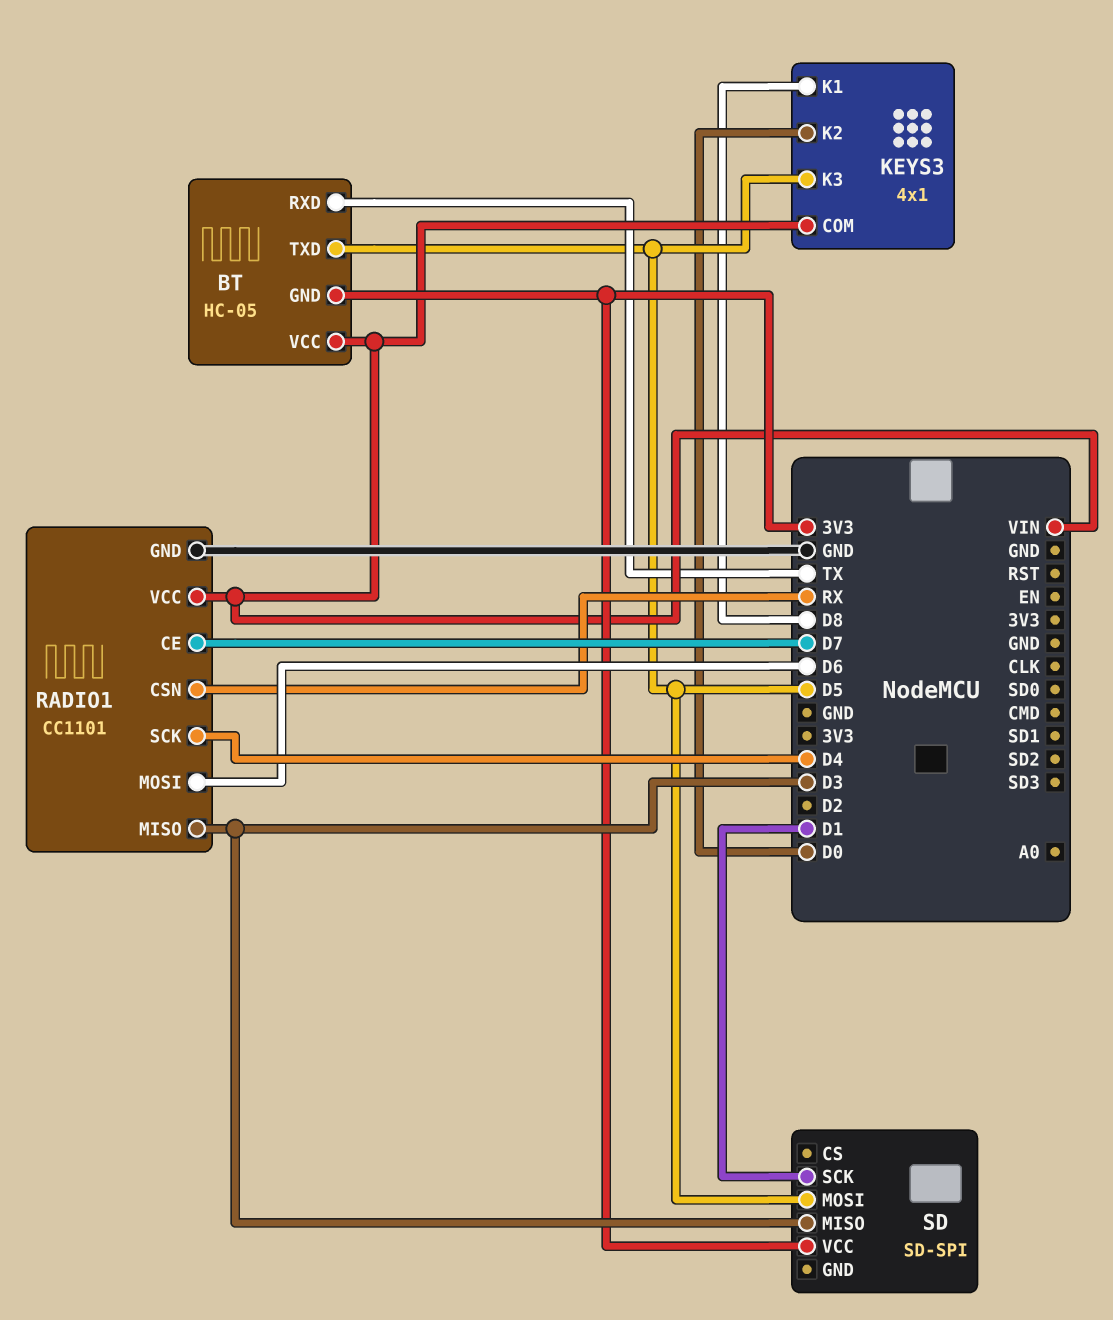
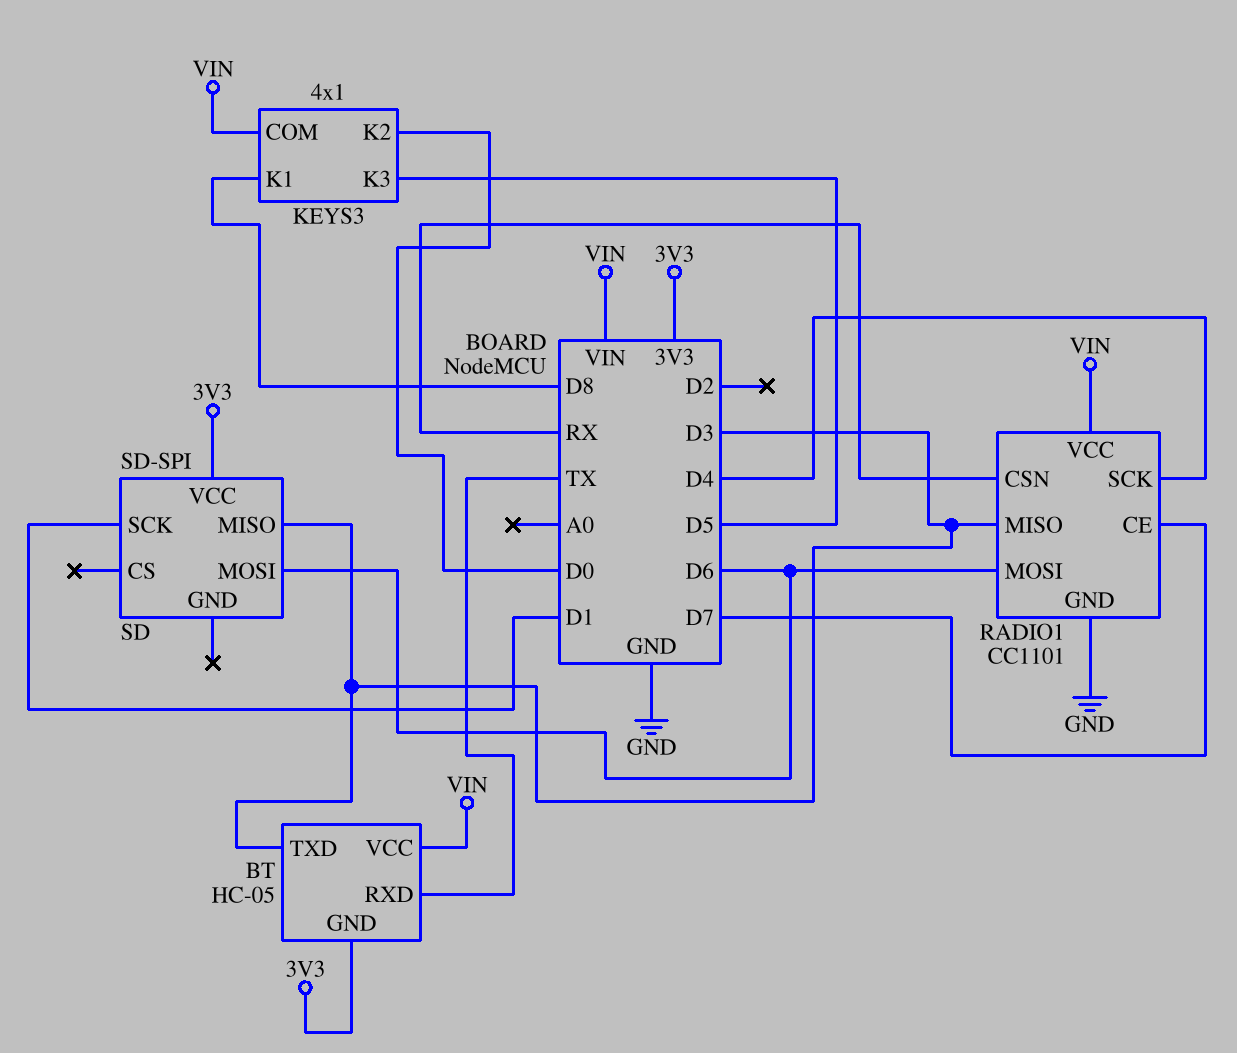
BT pin TXD: D5 -> D3
SD pin MOSI: D5 -> D6

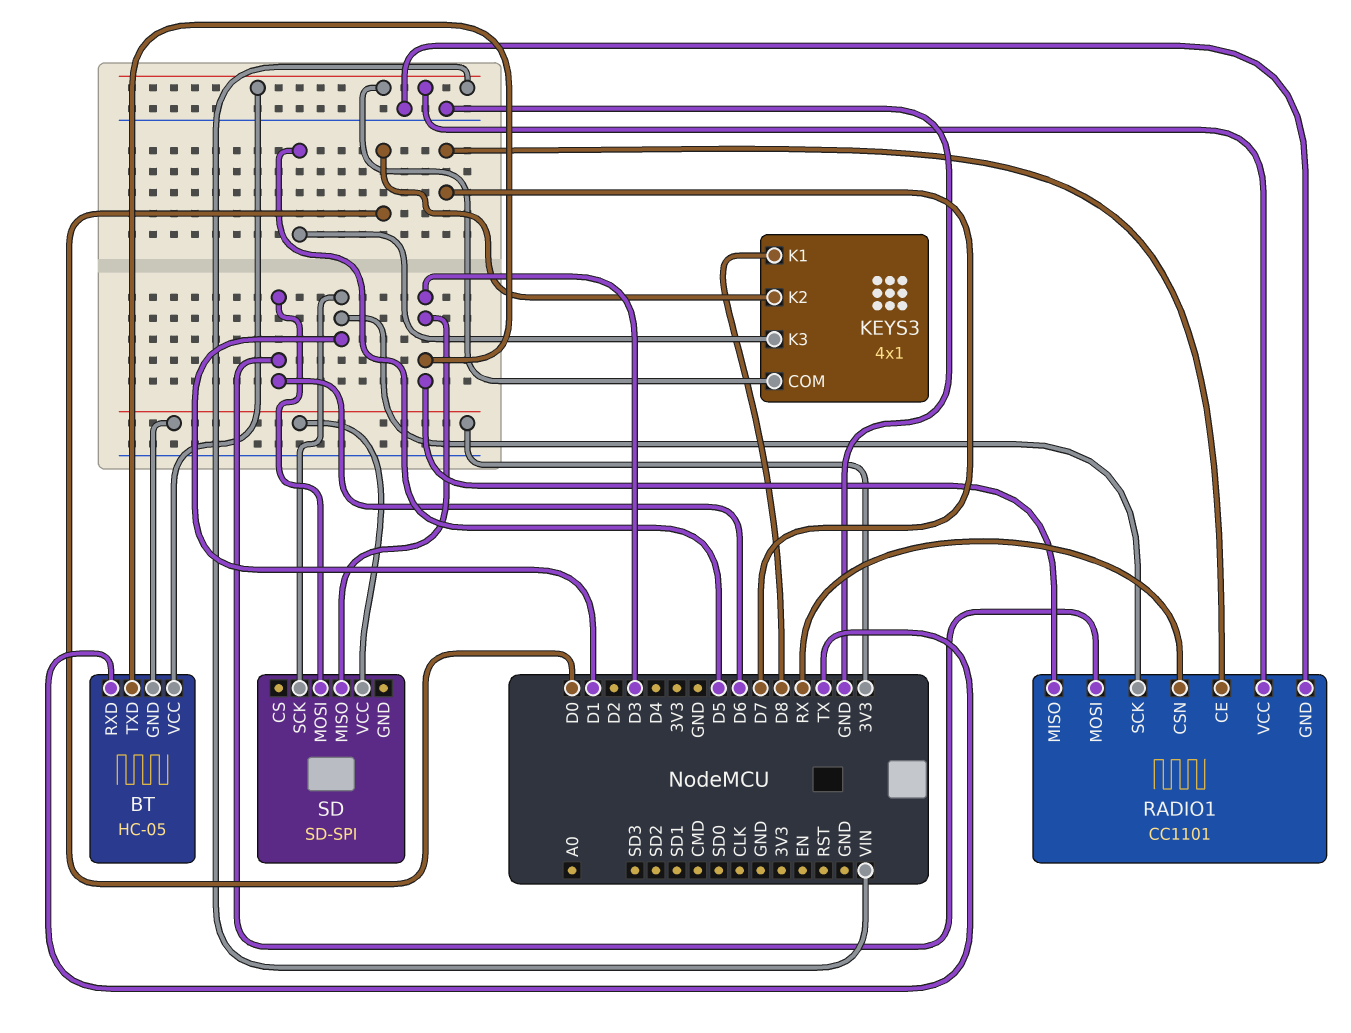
RADIO1 pin SCK: D4 -> D1

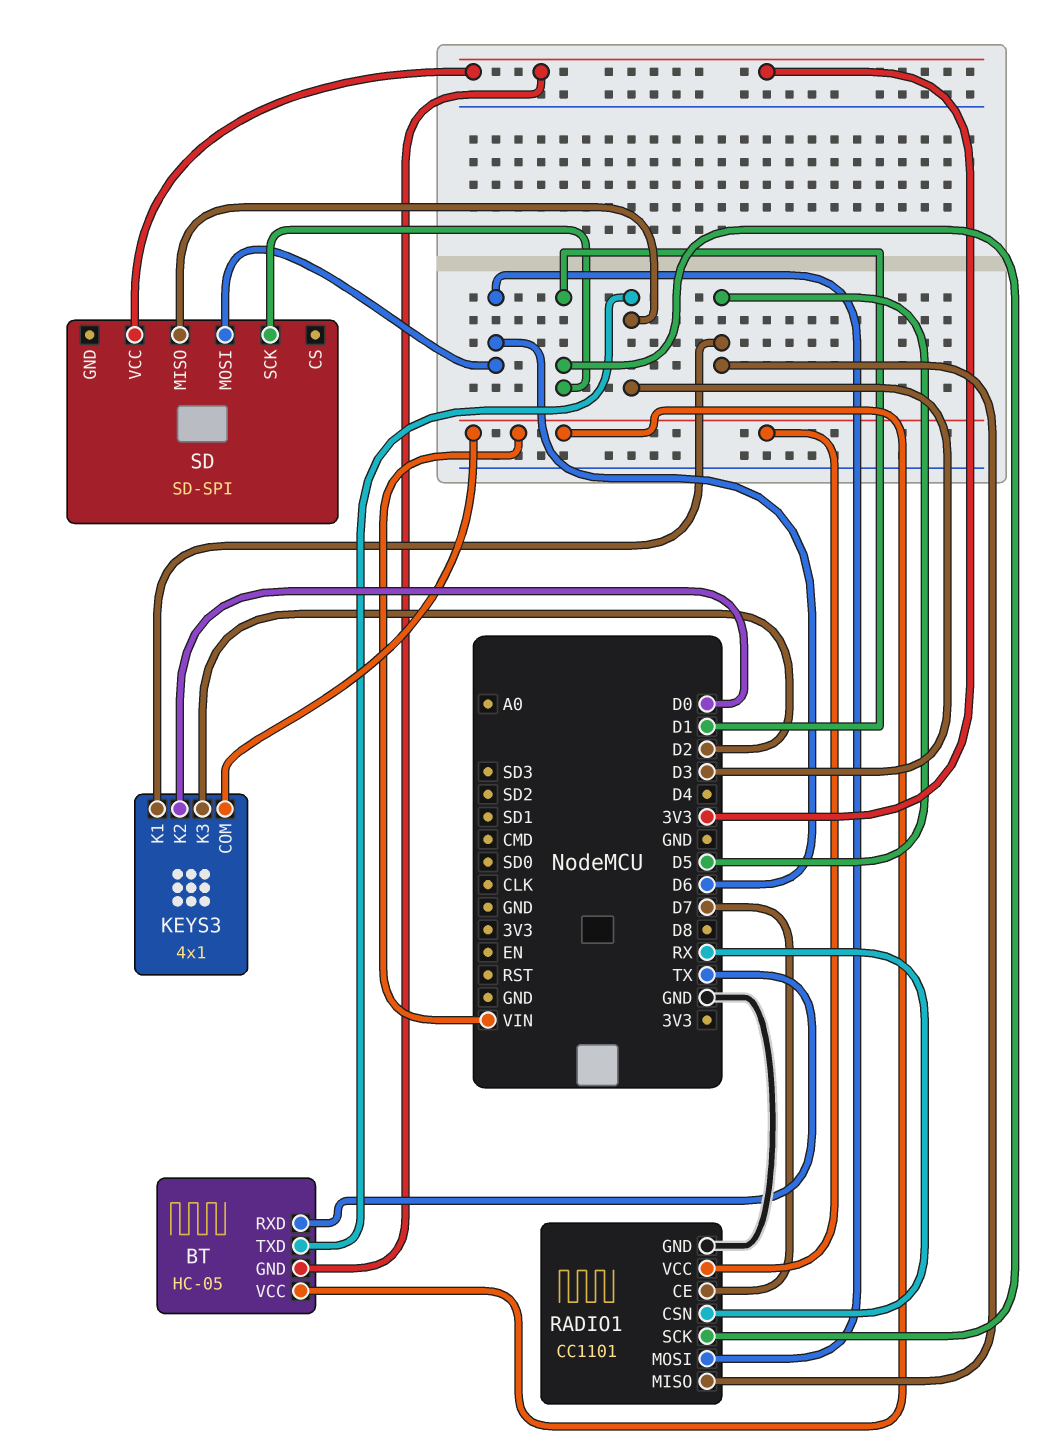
KEYS3 pin K1: D8 -> D5
KEYS3 pin K3: D5 -> D2
RADIO1 pin MISO: D3 -> D5

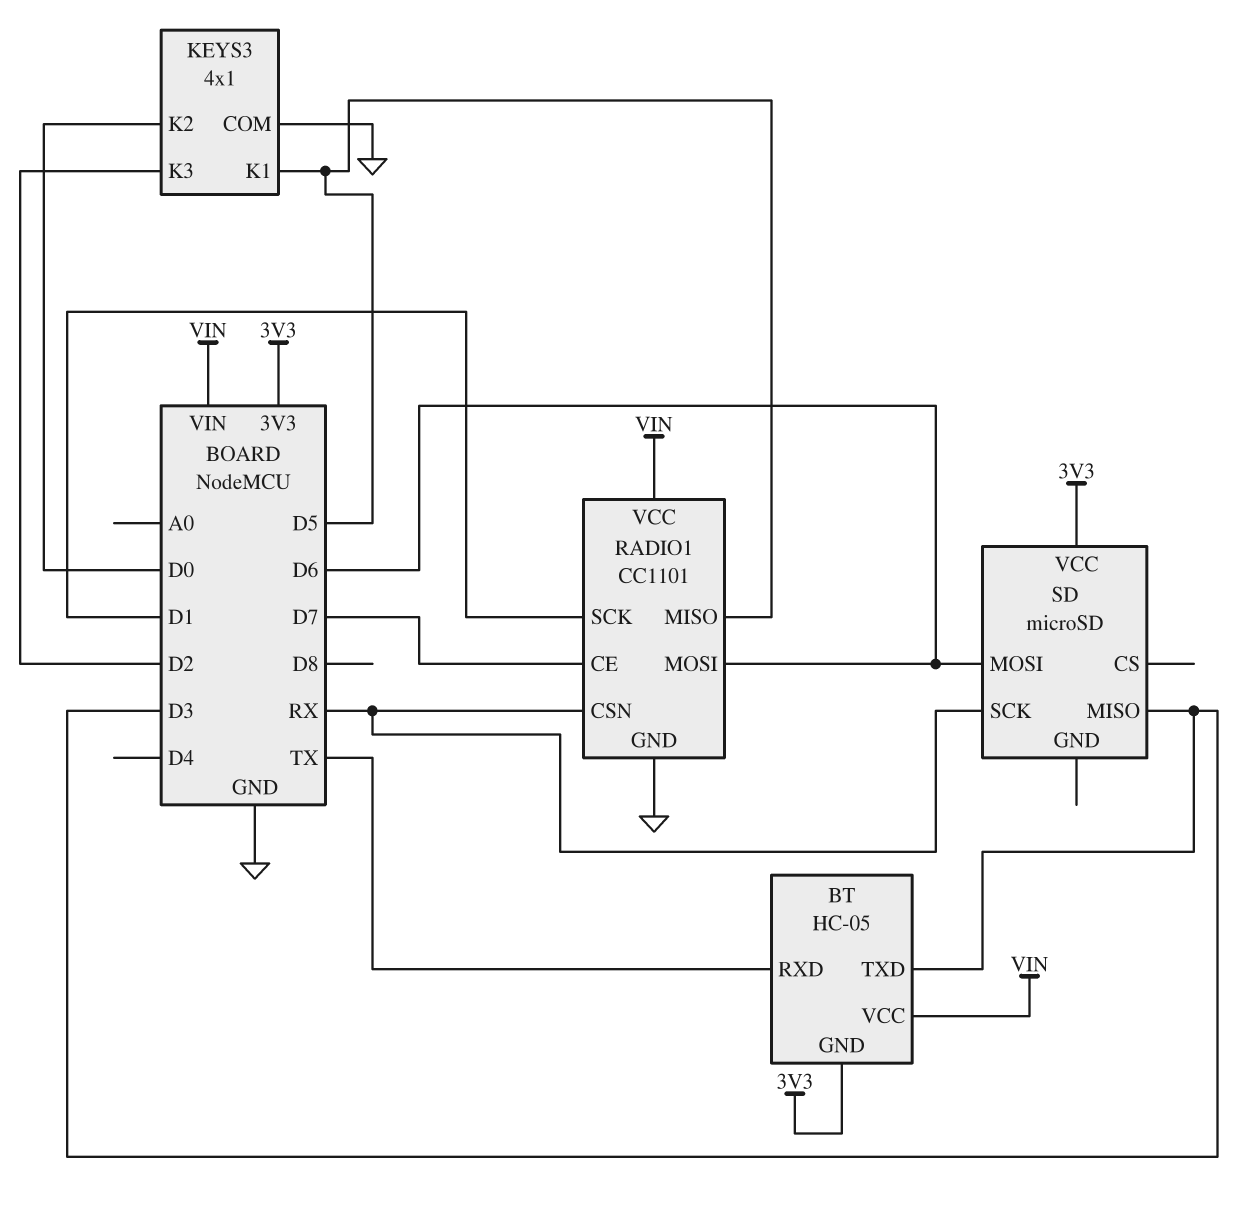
KEYS3 pin COM: VIN -> GND
SD: SD-SPI -> microSD
SD pin SCK: D1 -> RX

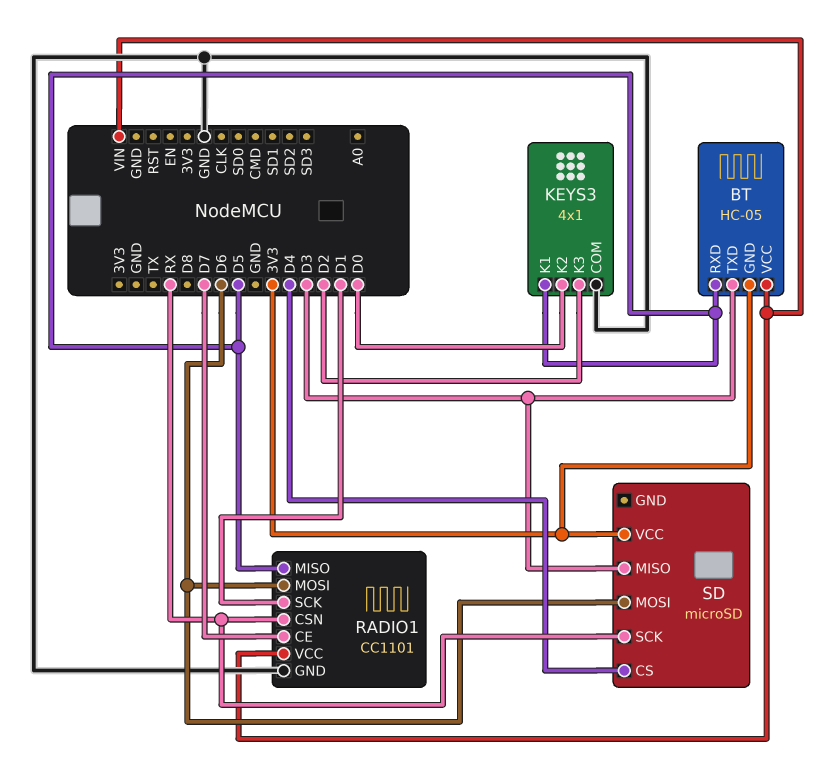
BT pin RXD: TX -> D5
SD pin CS: none -> D4

